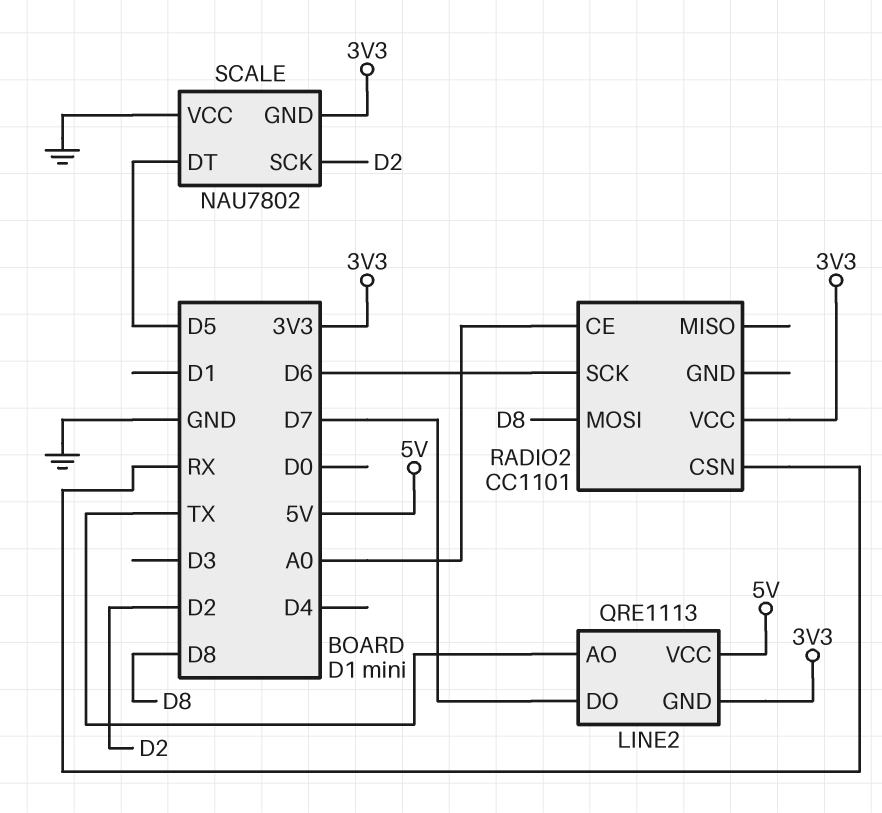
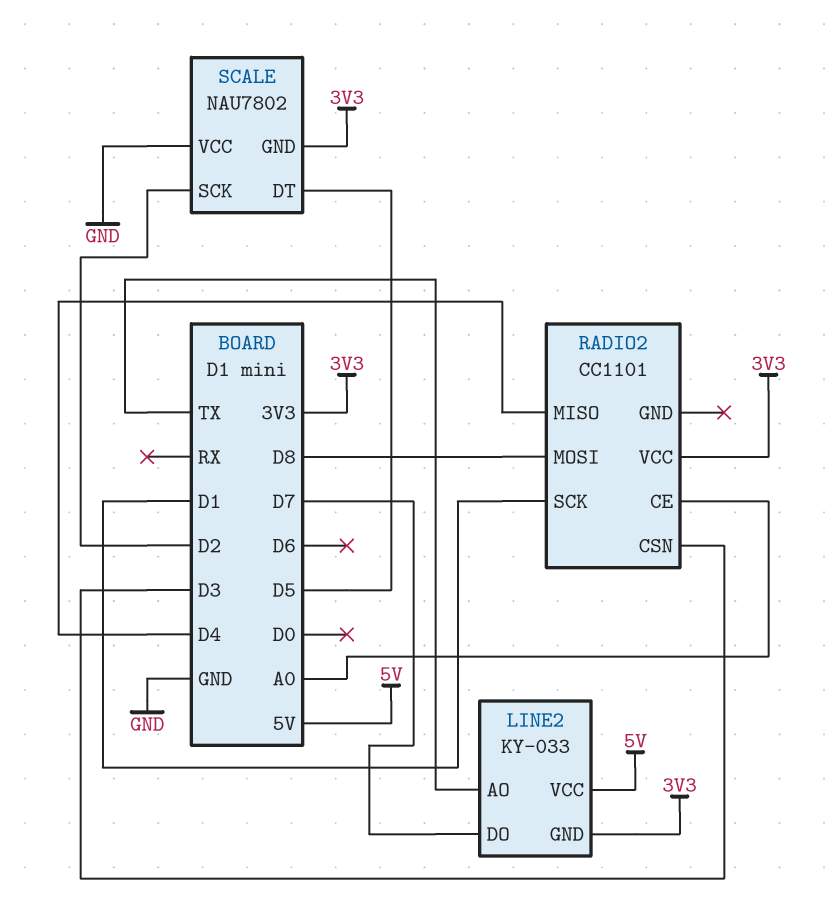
LINE2: QRE1113 -> KY-033
RADIO2 pin CSN: RX -> D3
RADIO2 pin MISO: none -> D4
RADIO2 pin SCK: D6 -> D1

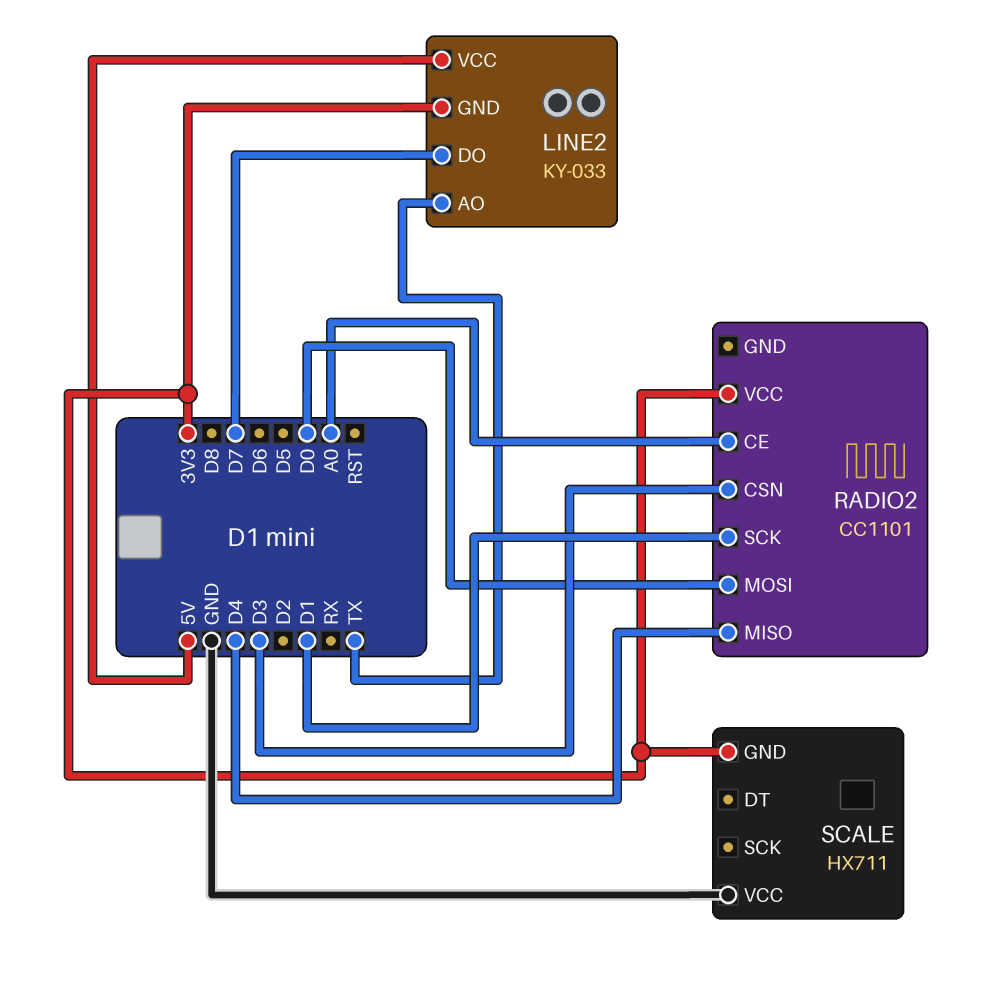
RADIO2 pin MOSI: D8 -> D0
SCALE: NAU7802 -> HX711
SCALE pin DT: D5 -> none
SCALE pin SCK: D2 -> none

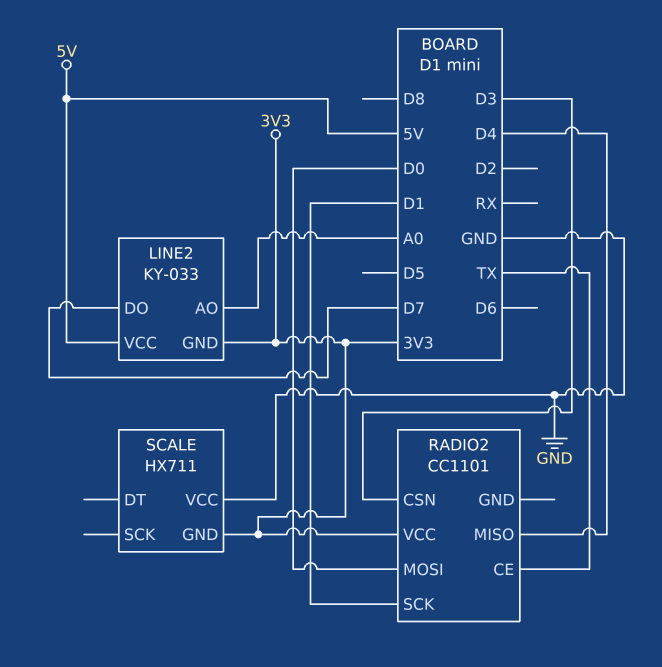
LINE2 pin AO: TX -> A0
RADIO2 pin CE: A0 -> TX

